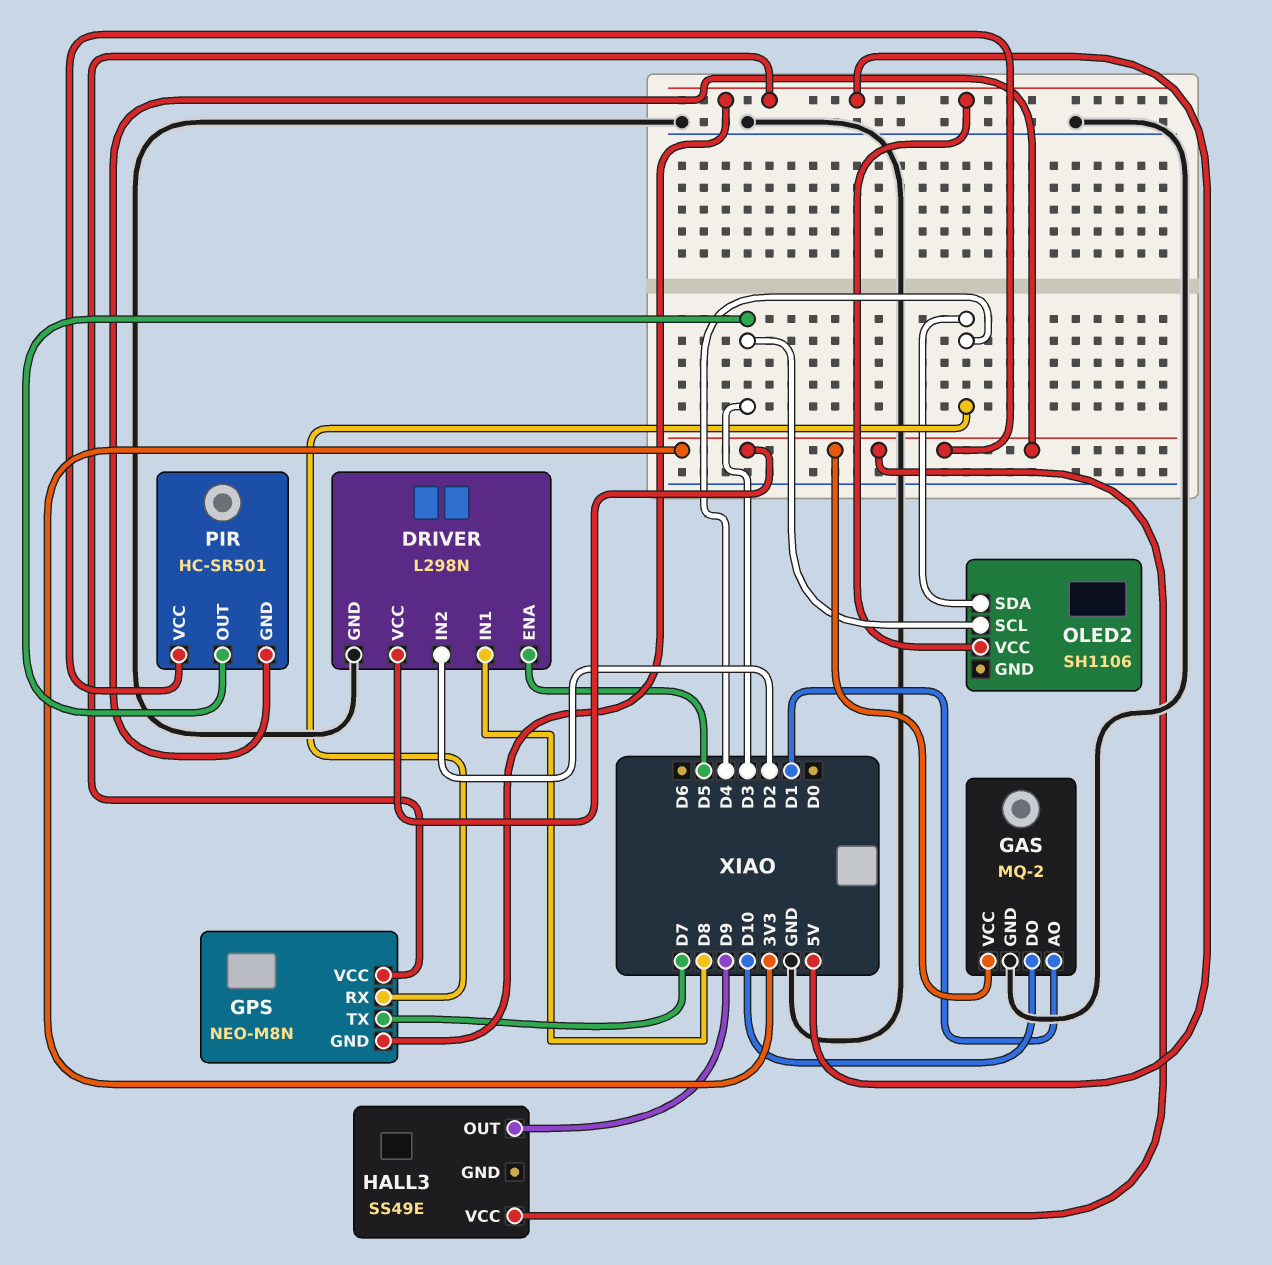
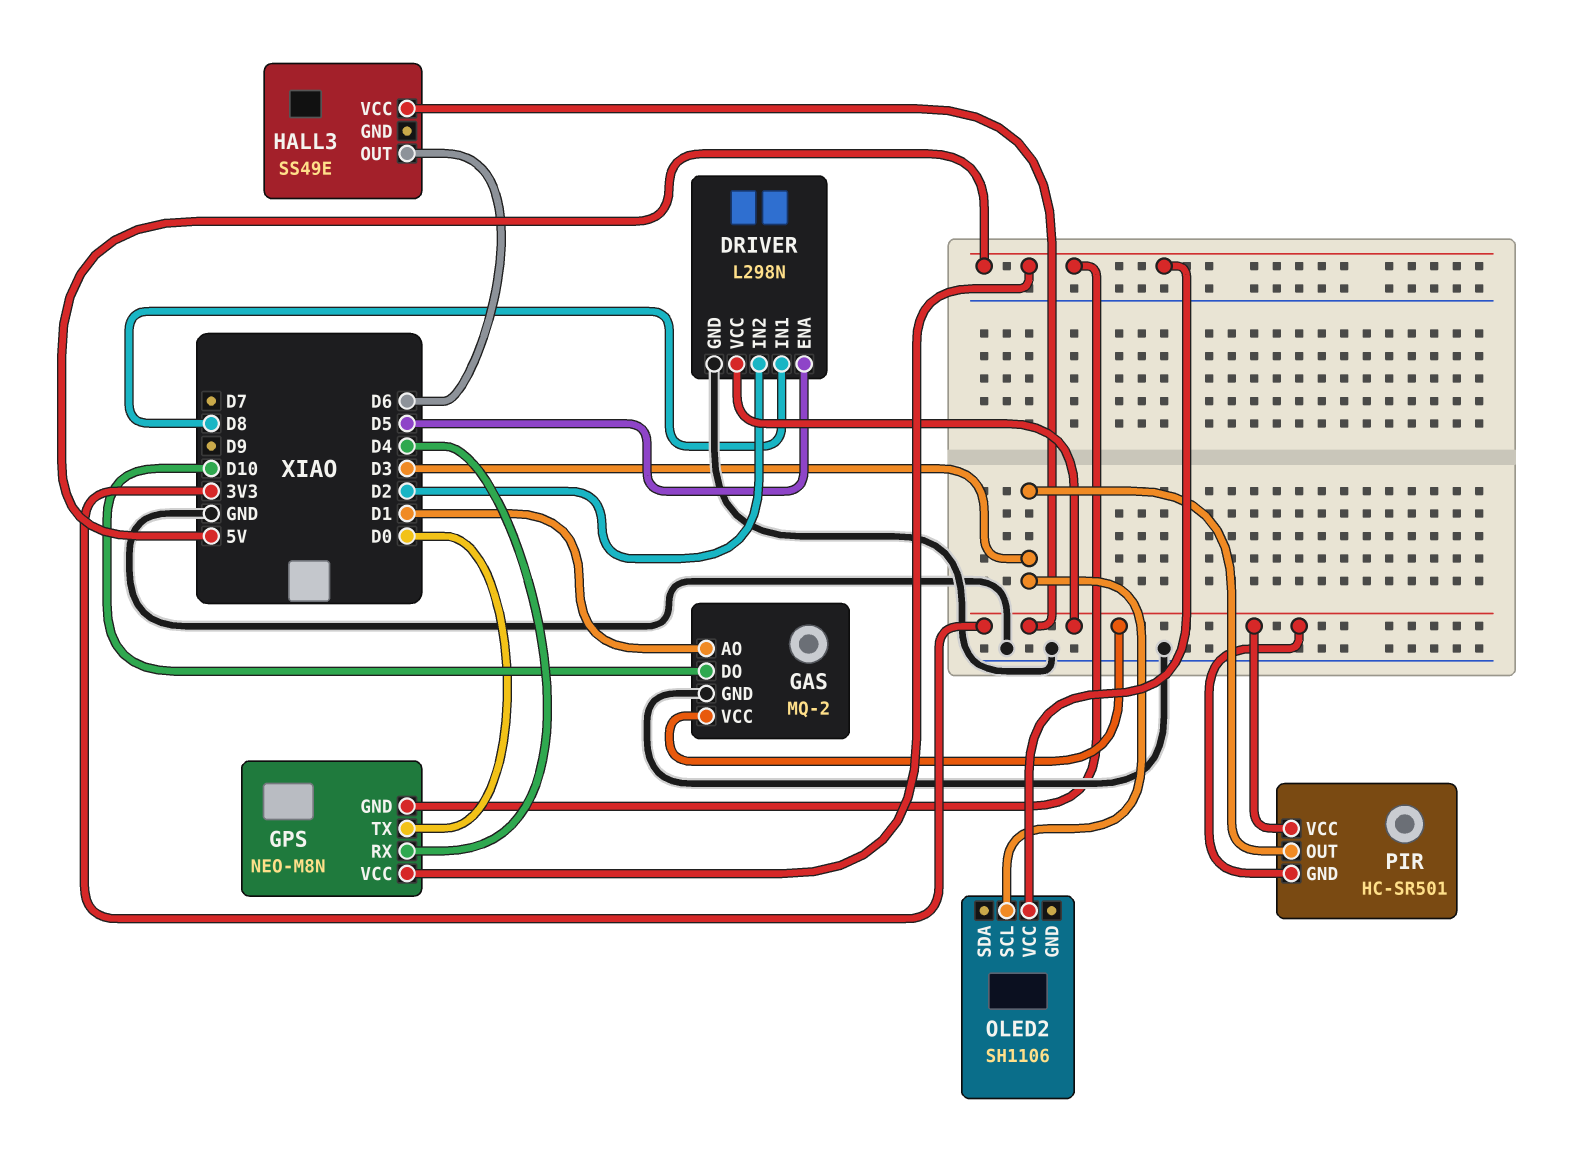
GPS pin TX: D7 -> D0
HALL3 pin OUT: D9 -> D6
OLED2 pin SDA: D4 -> none

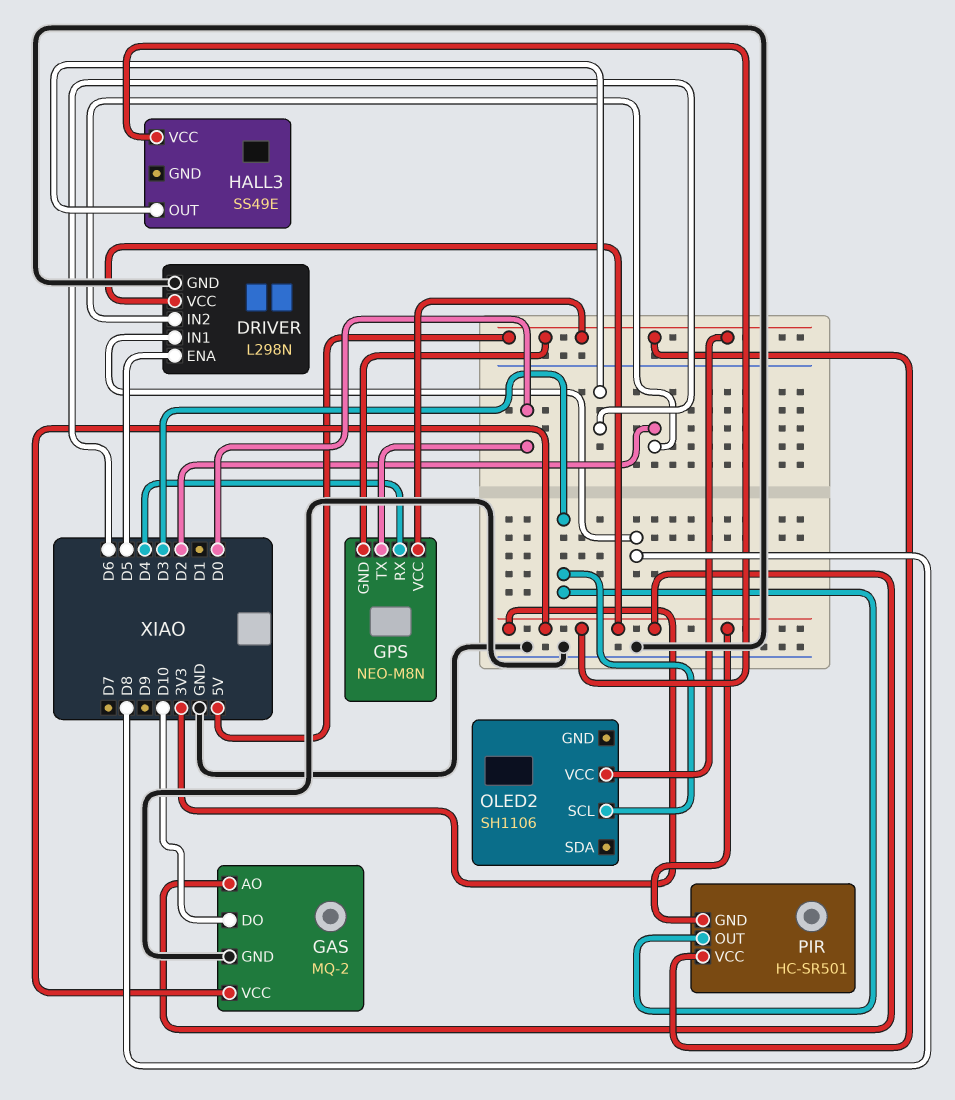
GAS pin AO: D1 -> 3V3
PIR pin VCC: 3V3 -> 5V

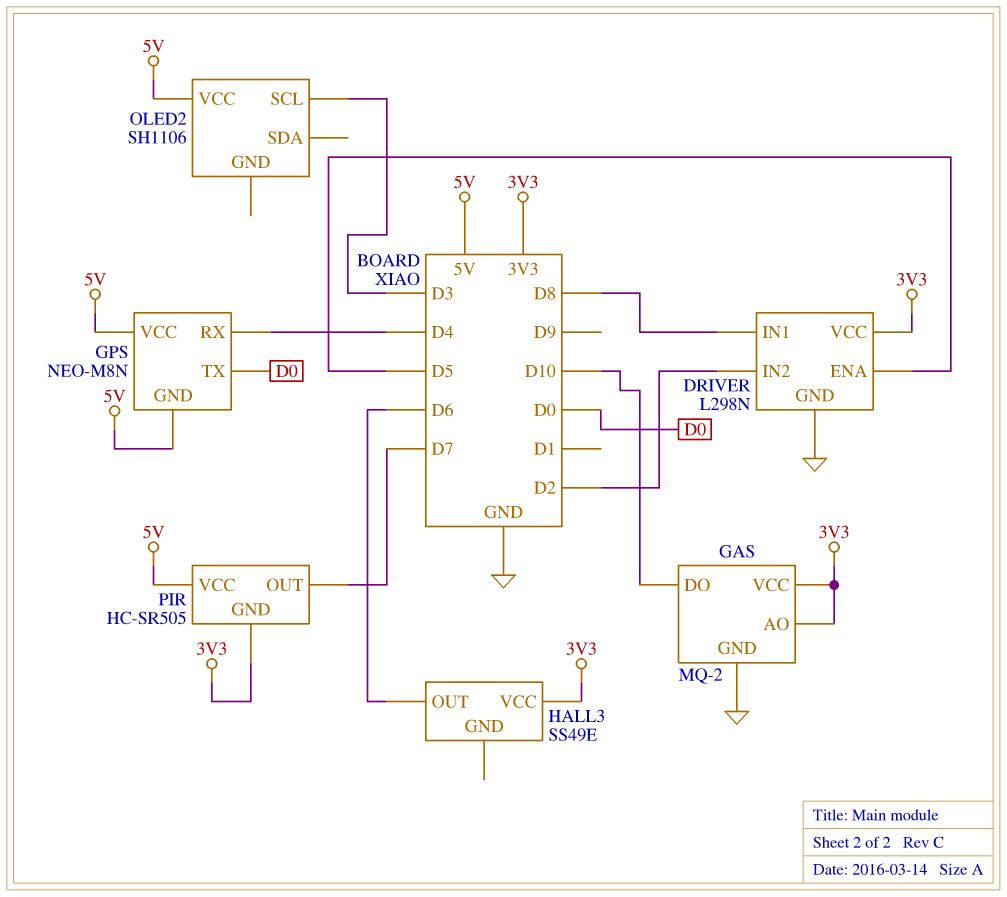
PIR: HC-SR501 -> HC-SR505
PIR pin OUT: D3 -> D7

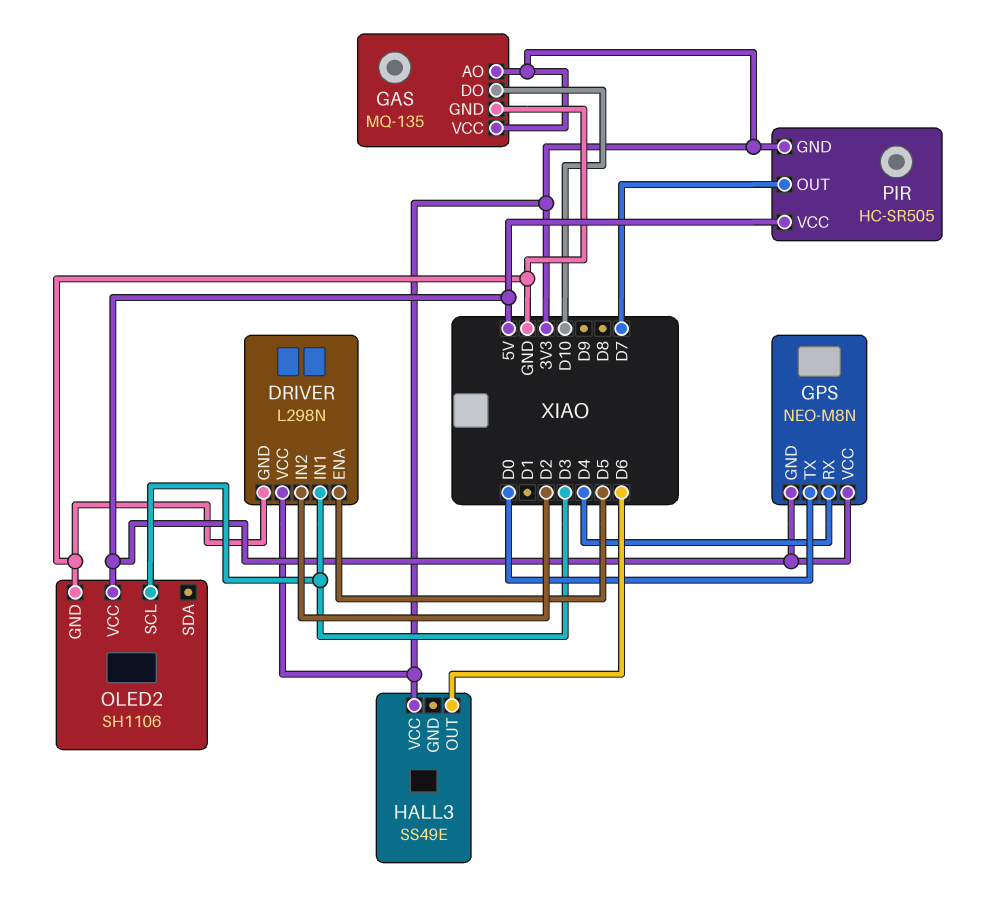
DRIVER pin IN1: D8 -> D3
GAS: MQ-2 -> MQ-135
OLED2 pin GND: none -> GND

